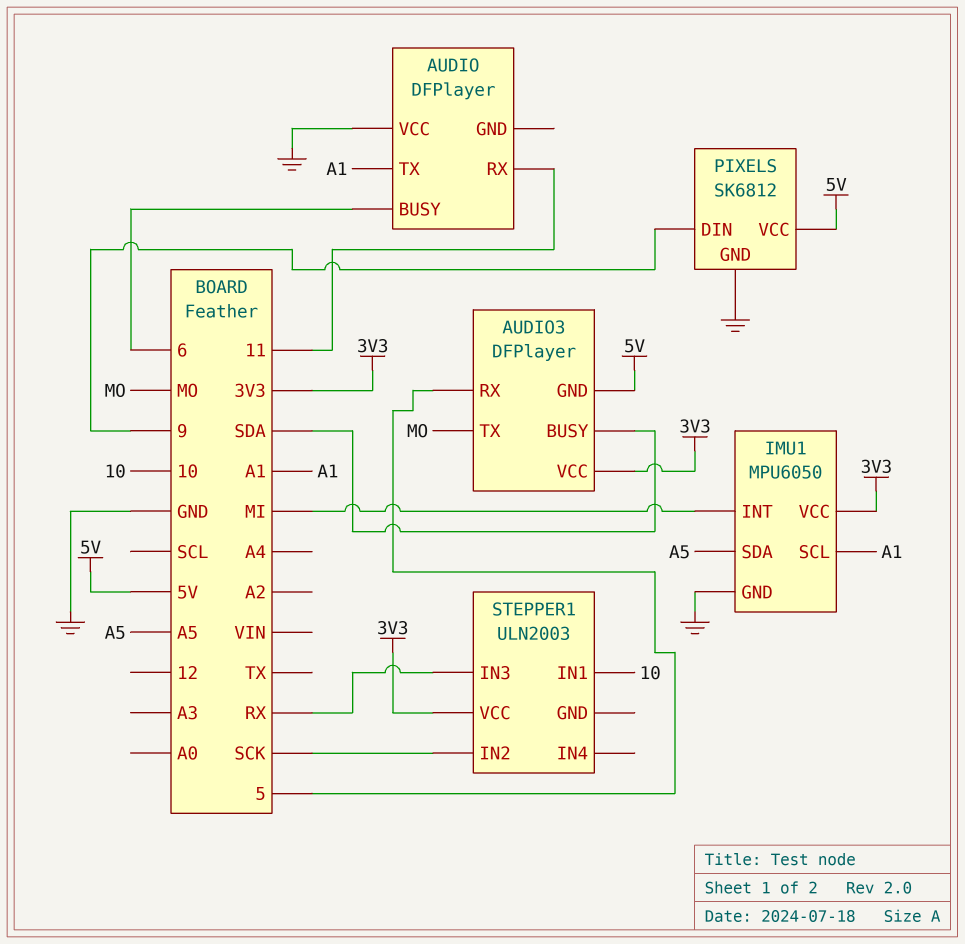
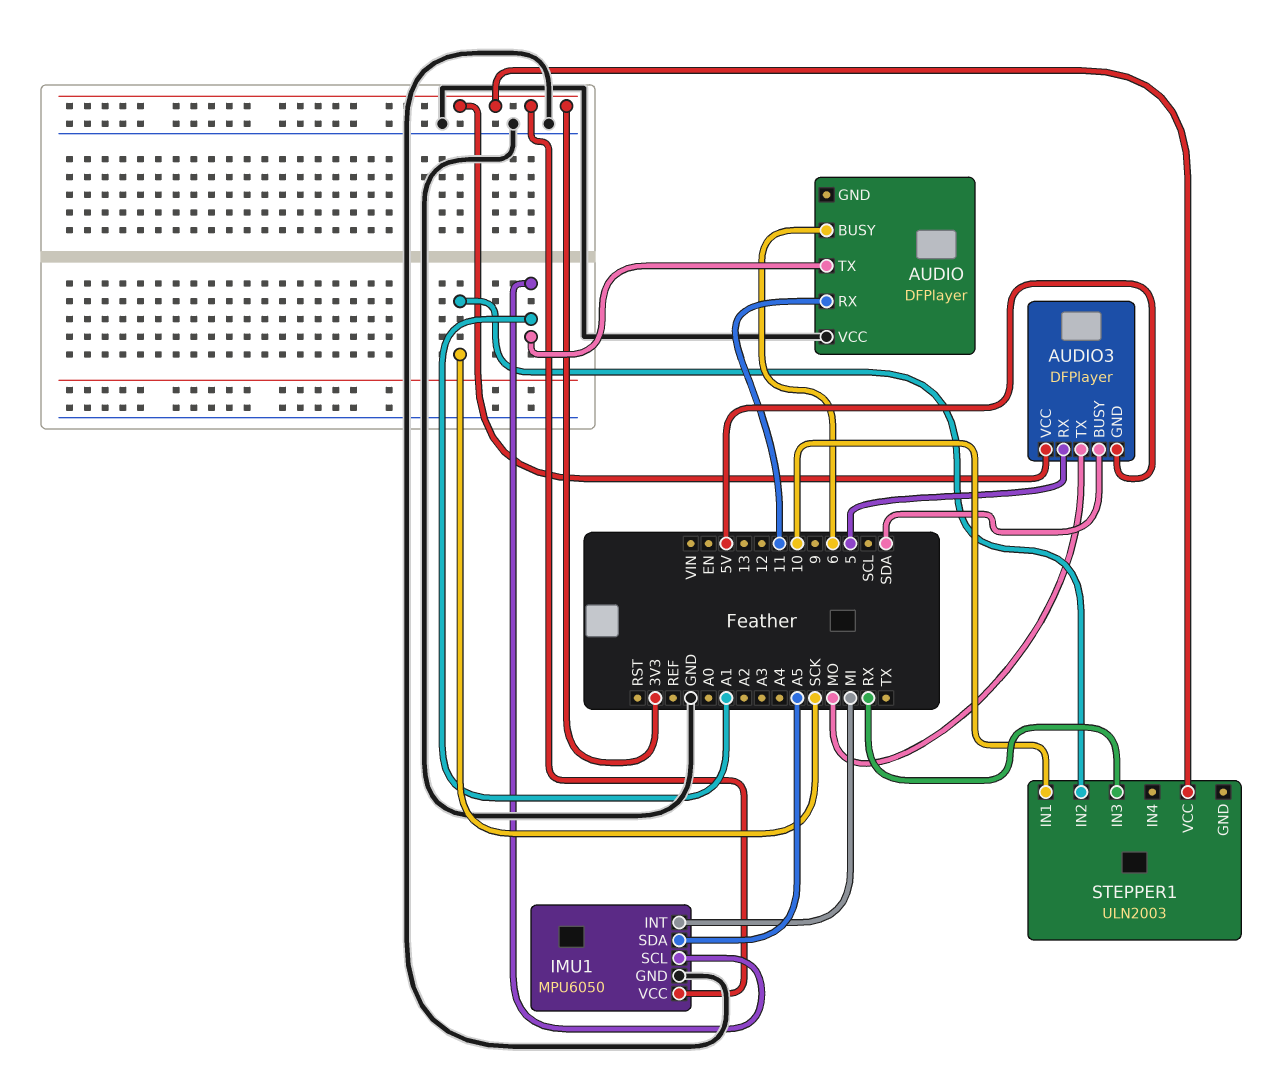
PIXELS: SK6812 -> none
PIXELS pin DIN: 9 -> none
PIXELS pin GND: GND -> none
PIXELS pin VCC: 5V -> none

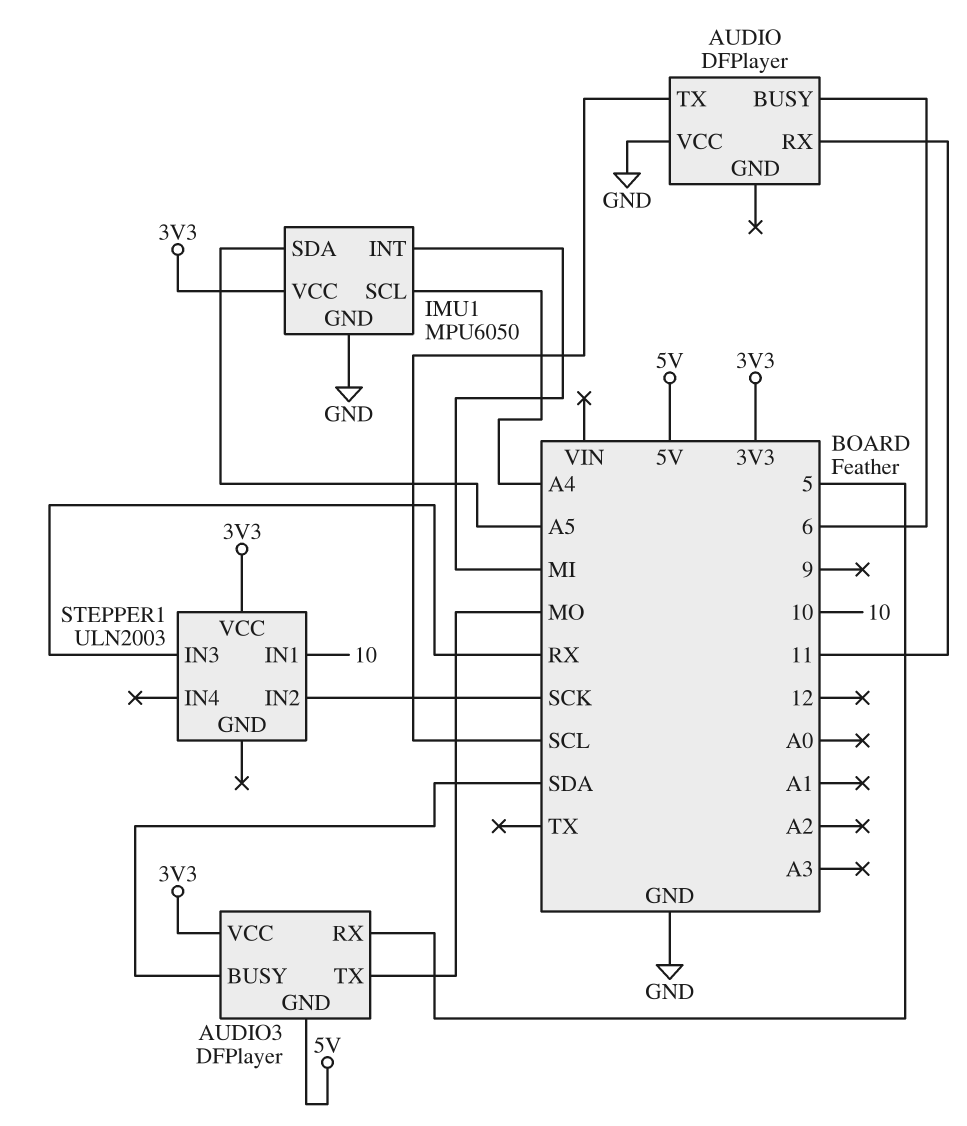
AUDIO pin TX: A1 -> SCL
IMU1 pin SCL: A1 -> A4

